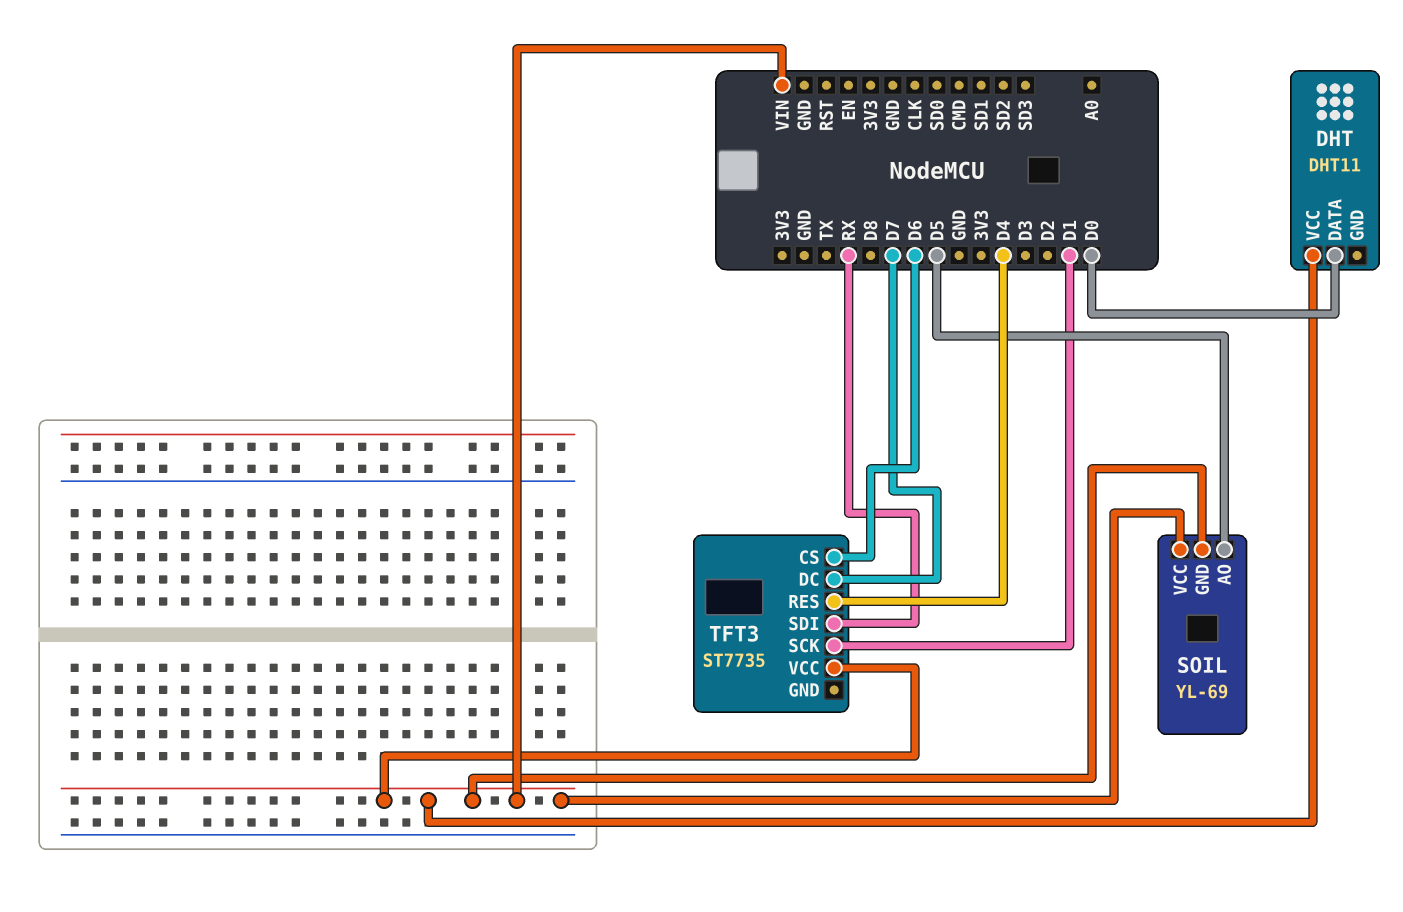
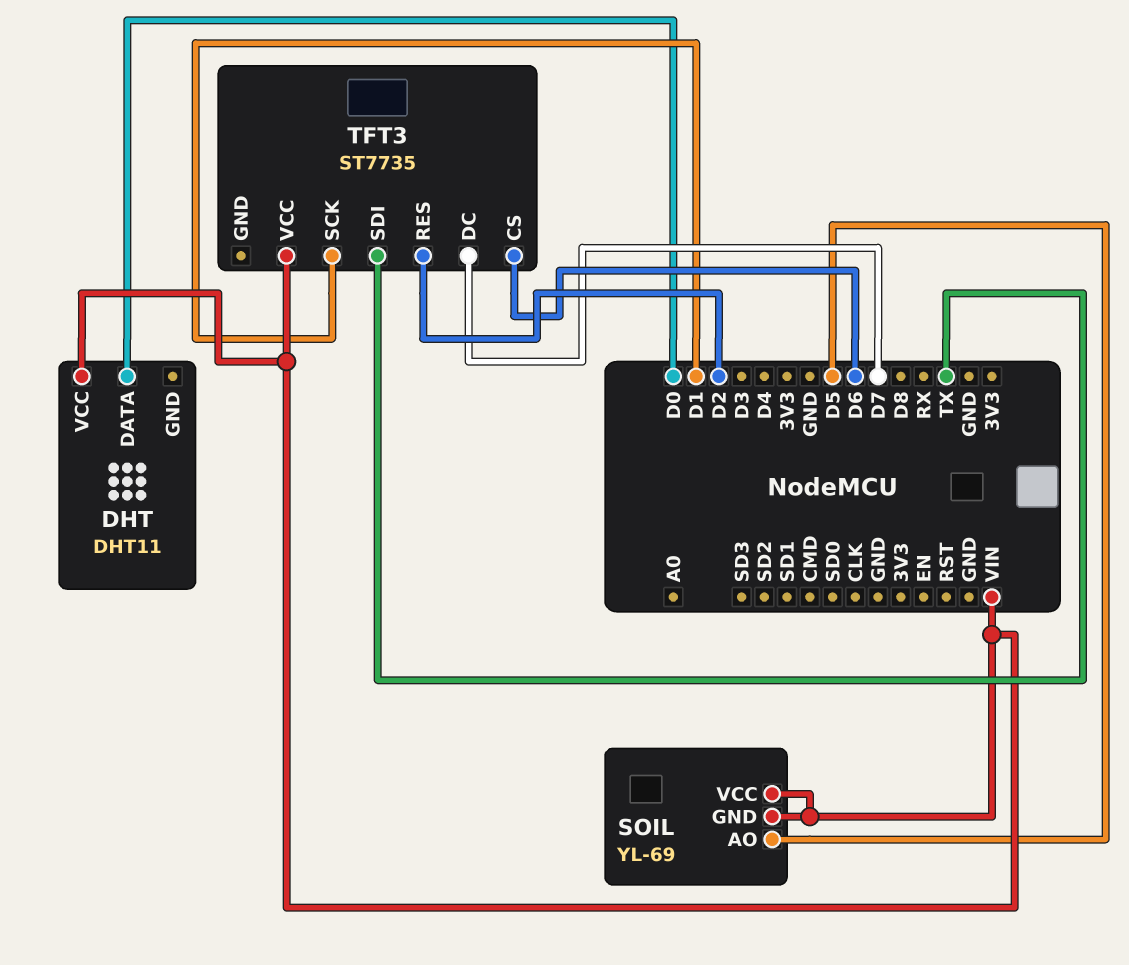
TFT3 pin RES: D4 -> D2
TFT3 pin SDI: RX -> TX

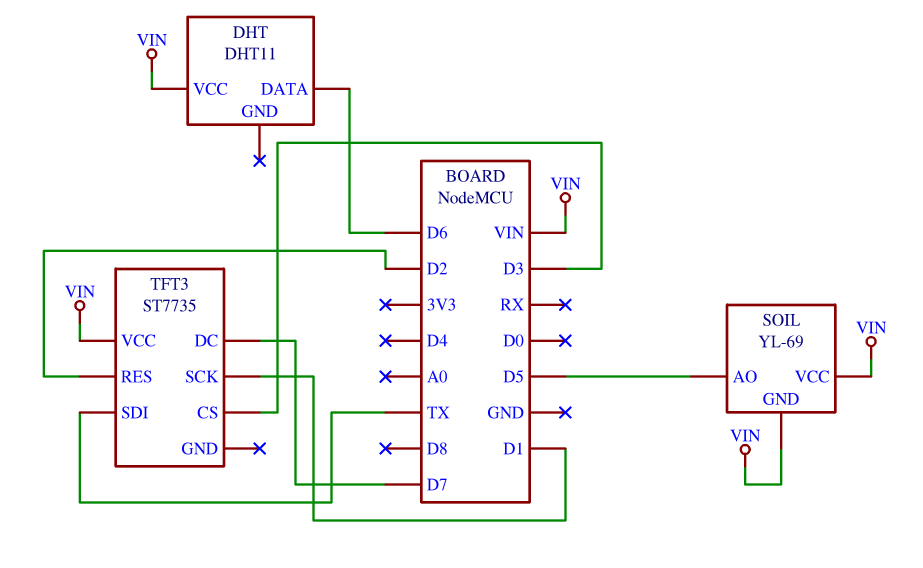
DHT pin DATA: D0 -> D6
TFT3 pin CS: D6 -> D3

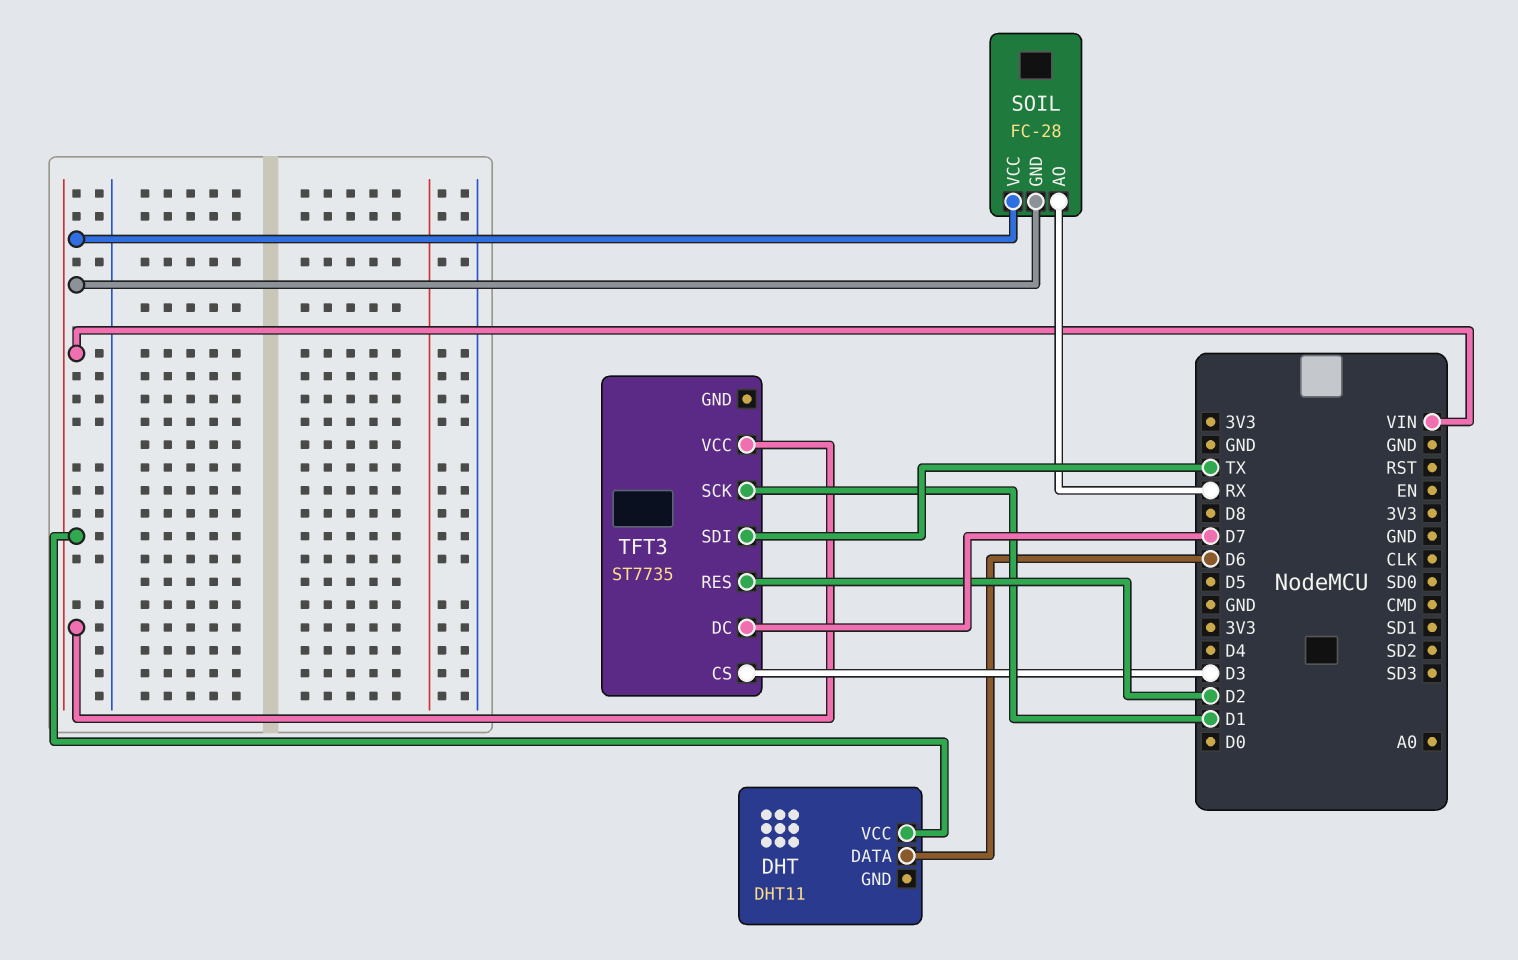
SOIL: YL-69 -> FC-28
SOIL pin AO: D5 -> RX

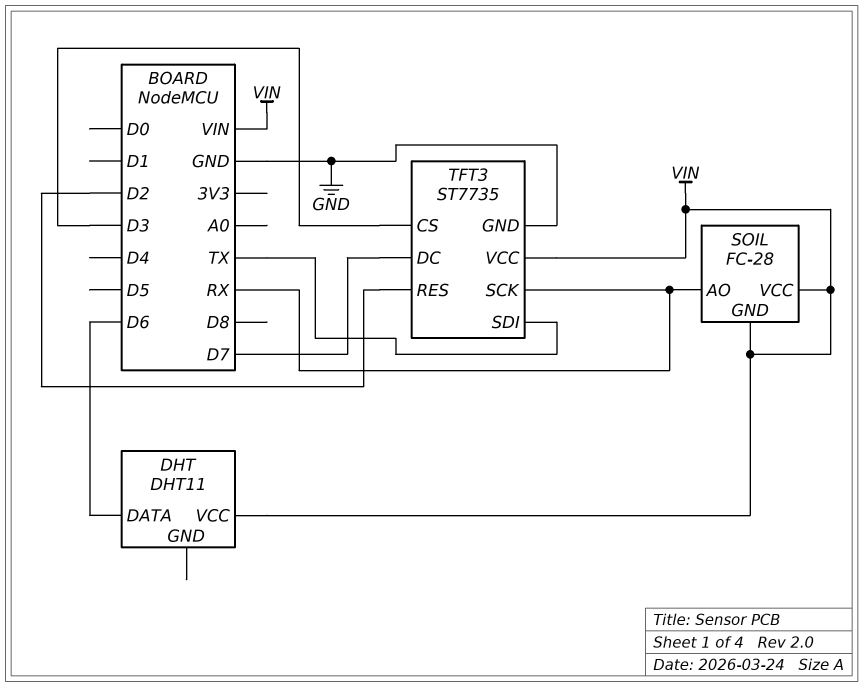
TFT3 pin GND: none -> GND
TFT3 pin SCK: D1 -> RX

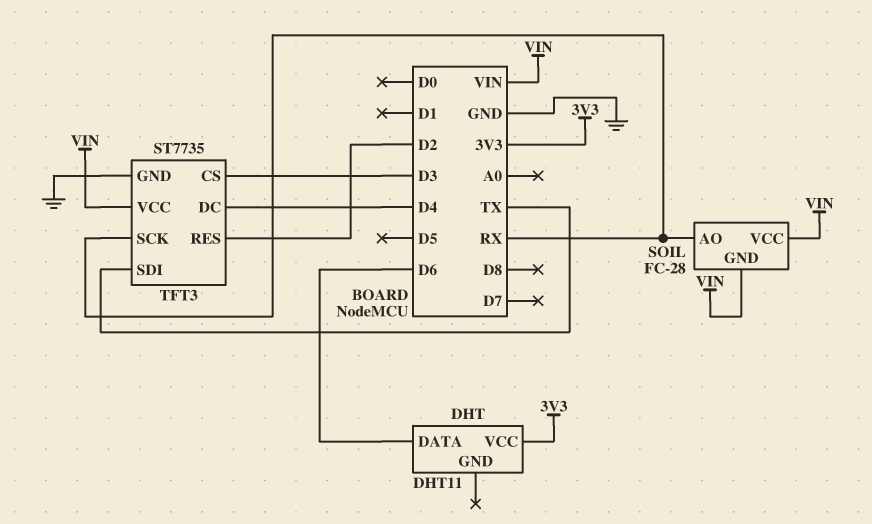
DHT pin VCC: VIN -> 3V3
TFT3 pin DC: D7 -> D4

